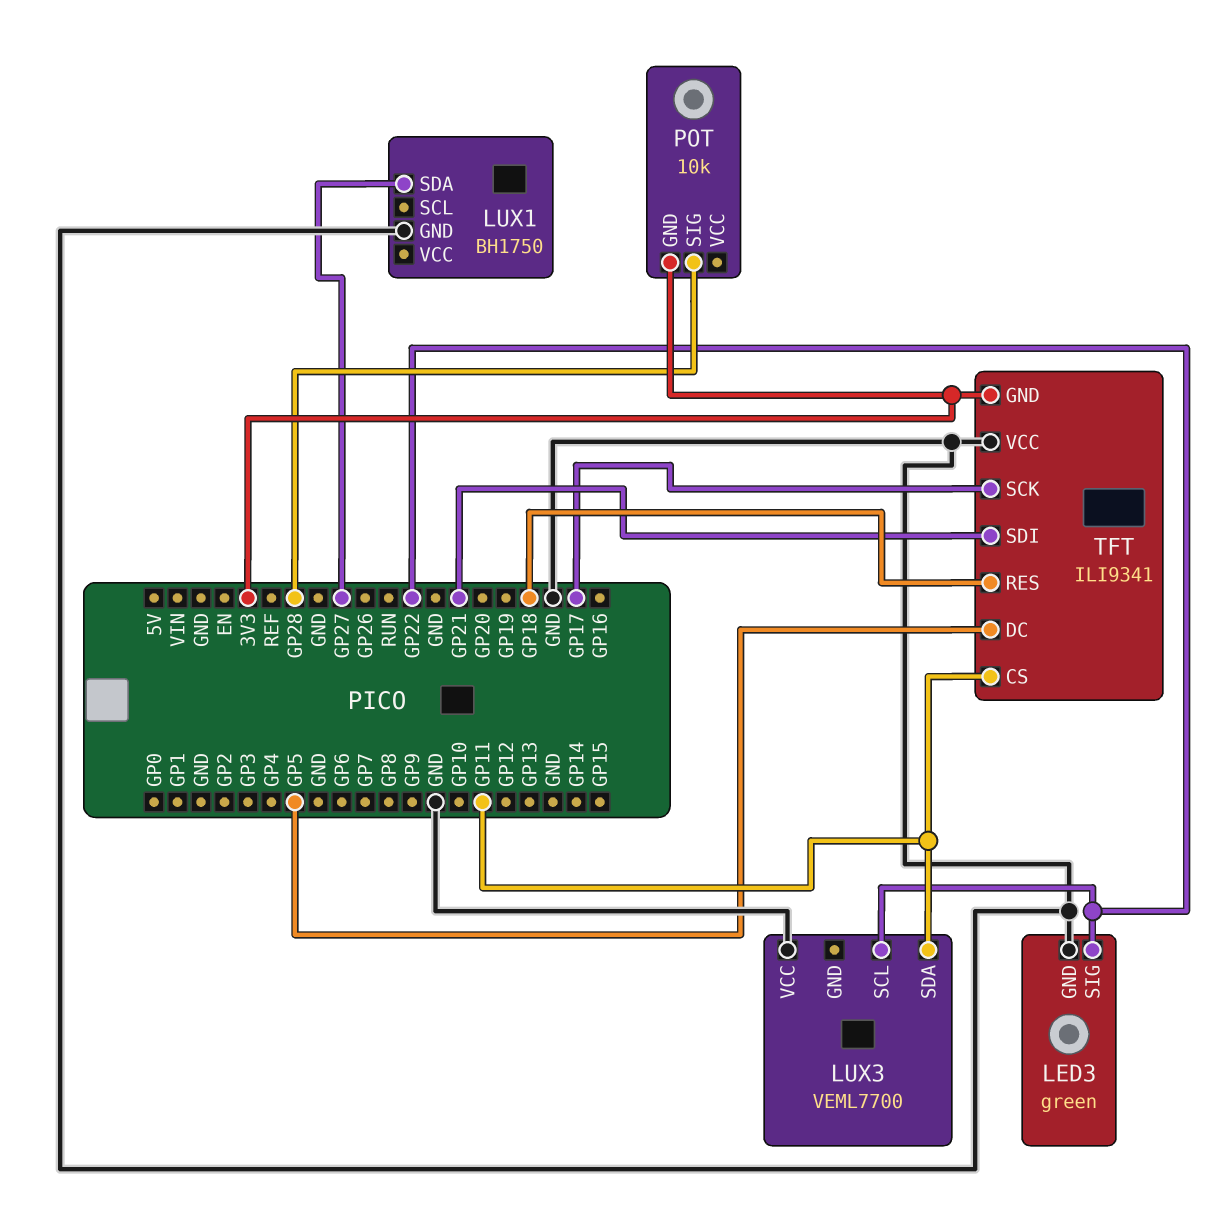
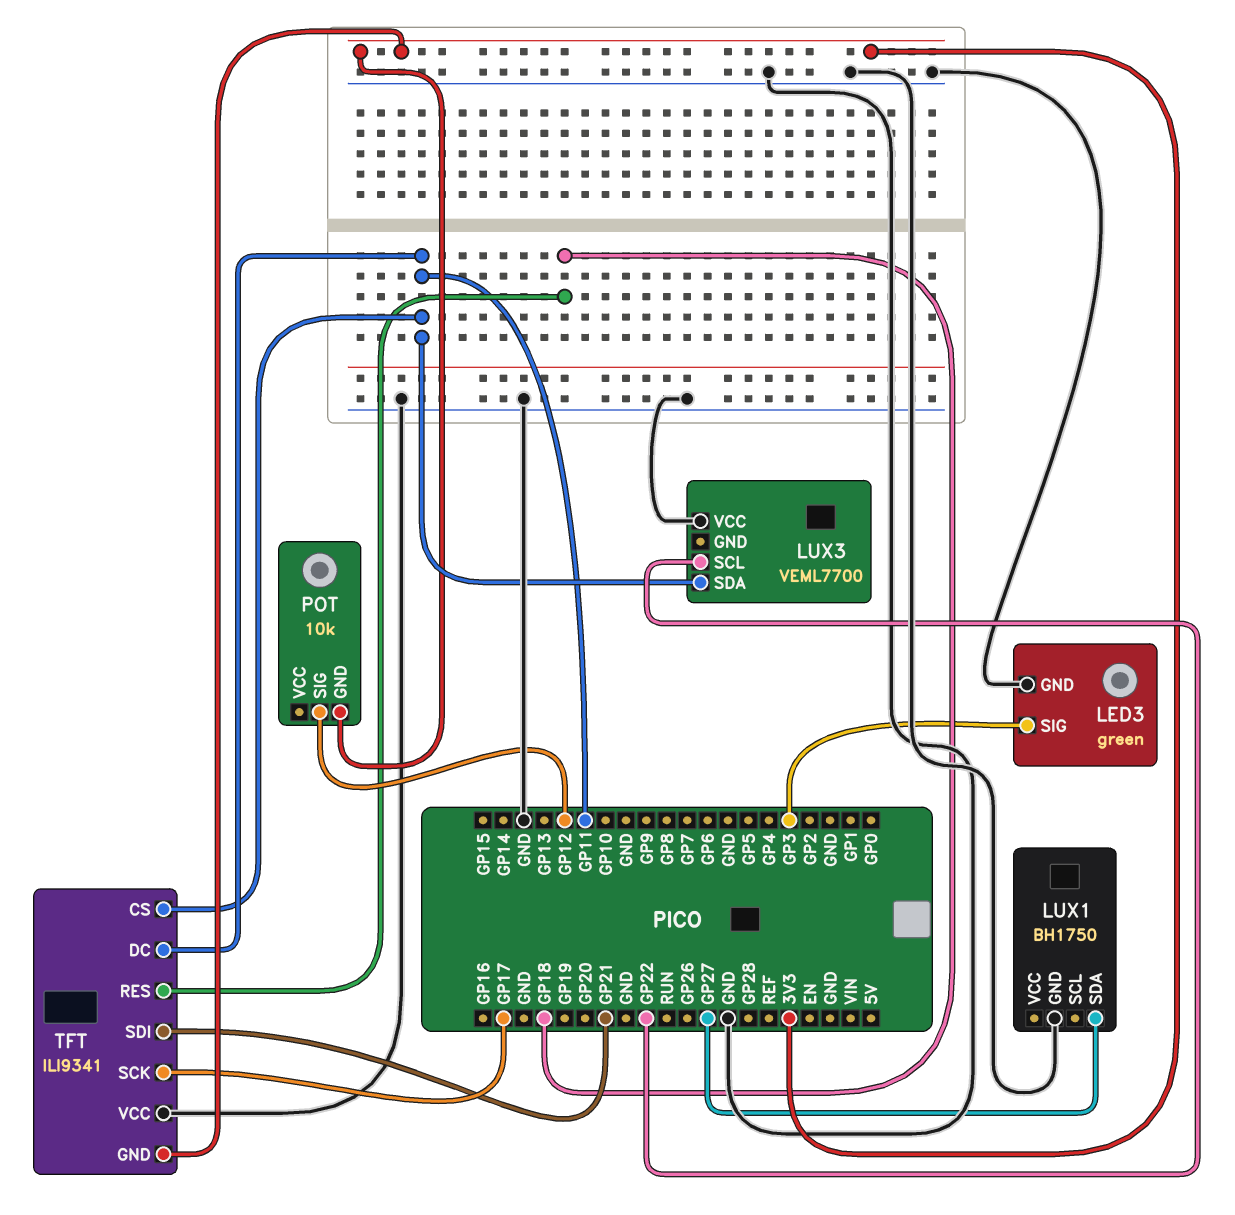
LED3 pin SIG: GP22 -> GP3
POT pin SIG: GP28 -> GP12
TFT pin DC: GP5 -> GP11

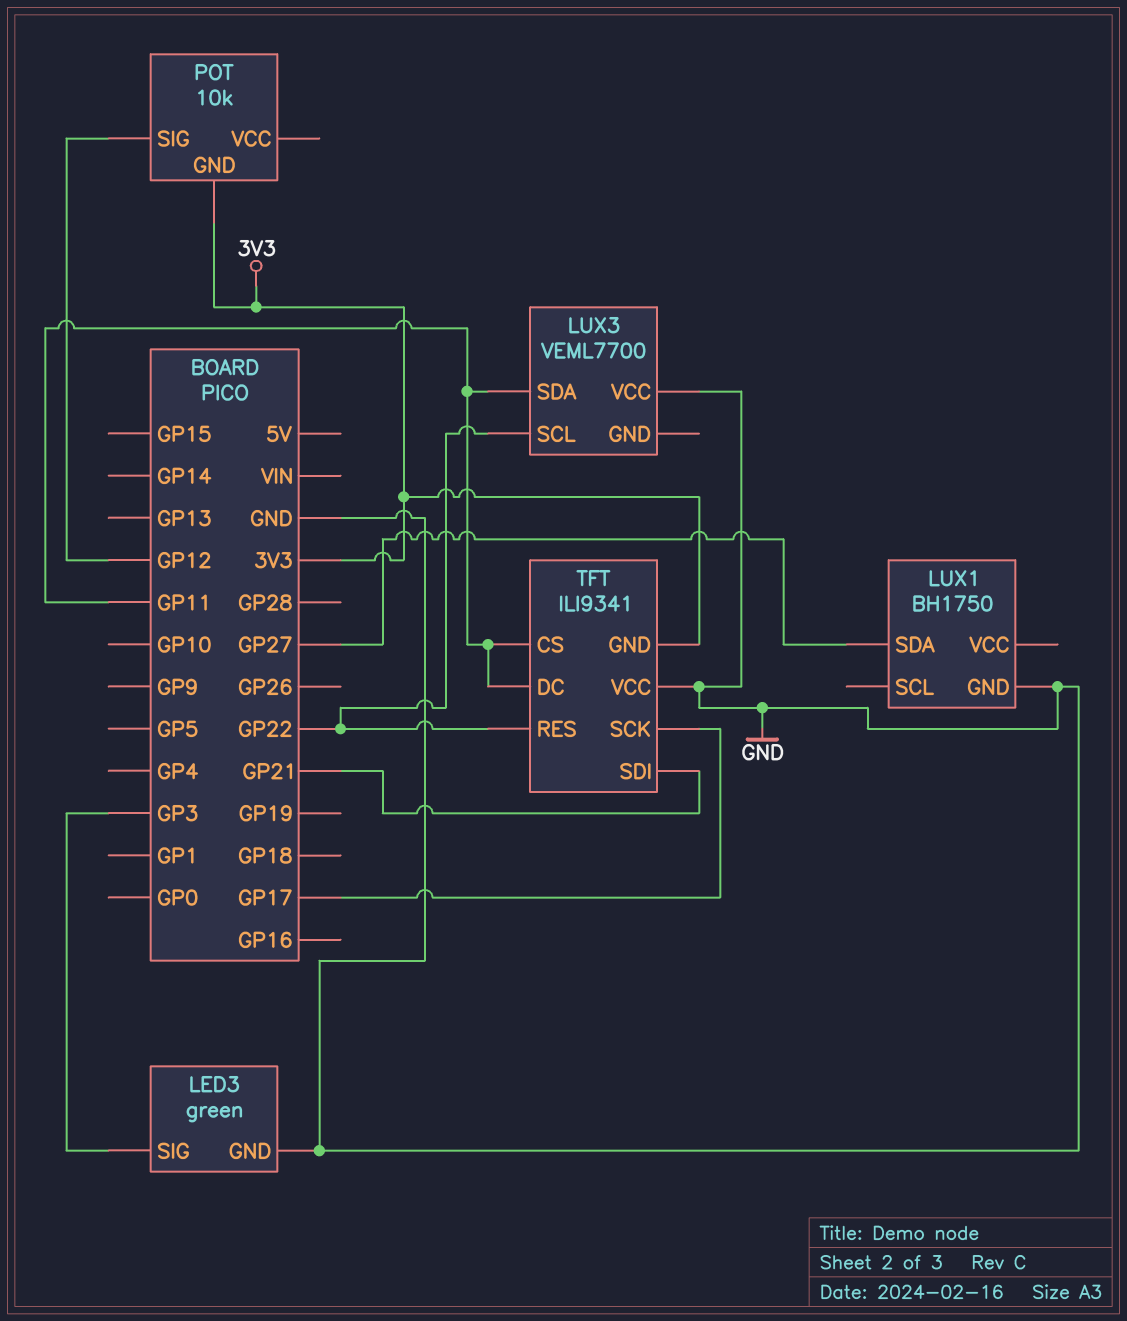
TFT pin RES: GP18 -> GP22

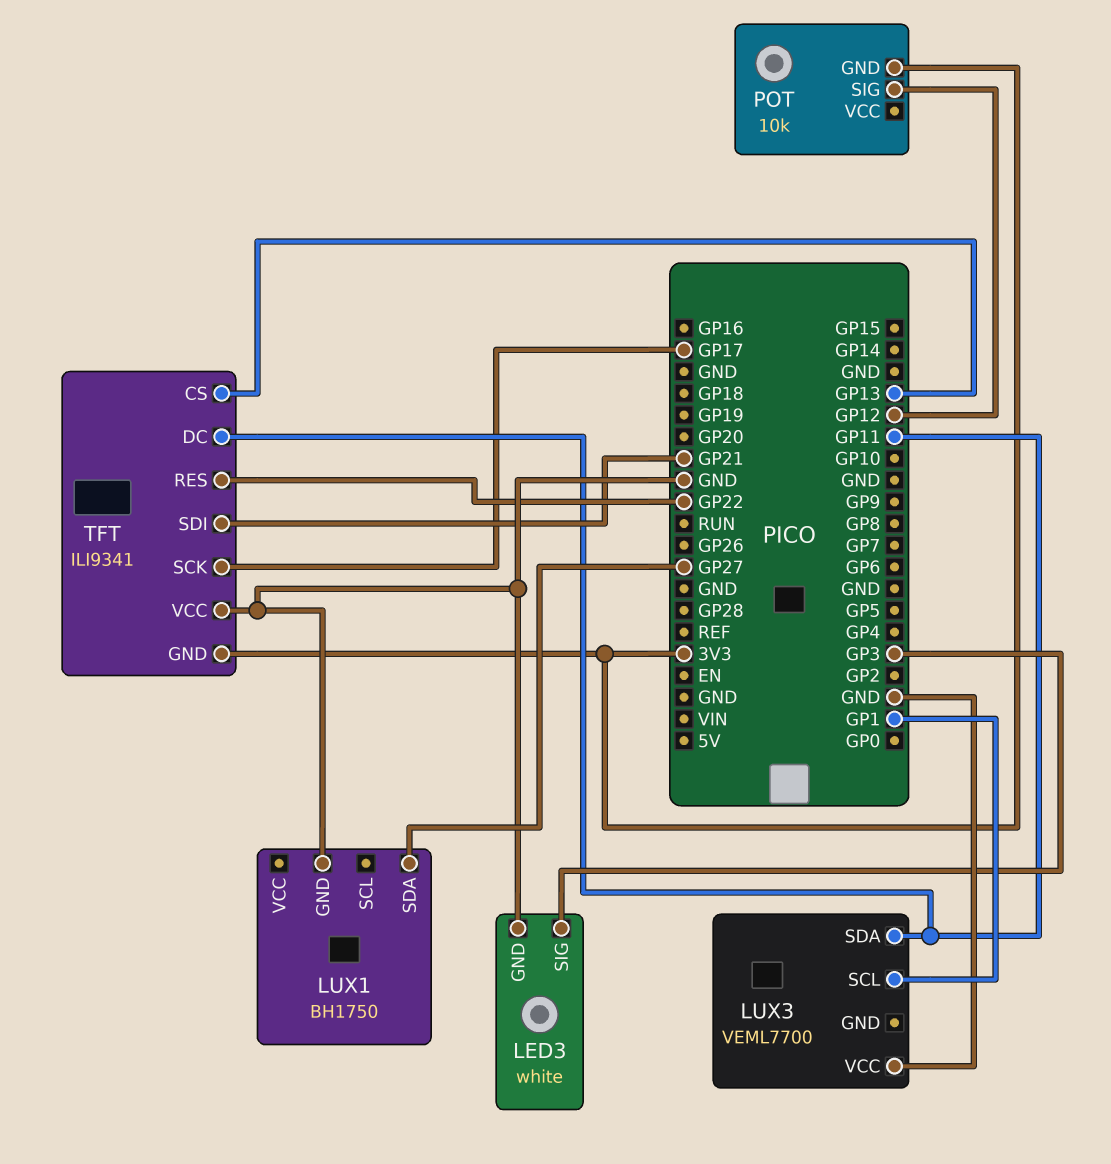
LED3: green -> white
LUX3 pin SCL: GP22 -> GP1
TFT pin CS: GP11 -> GP13

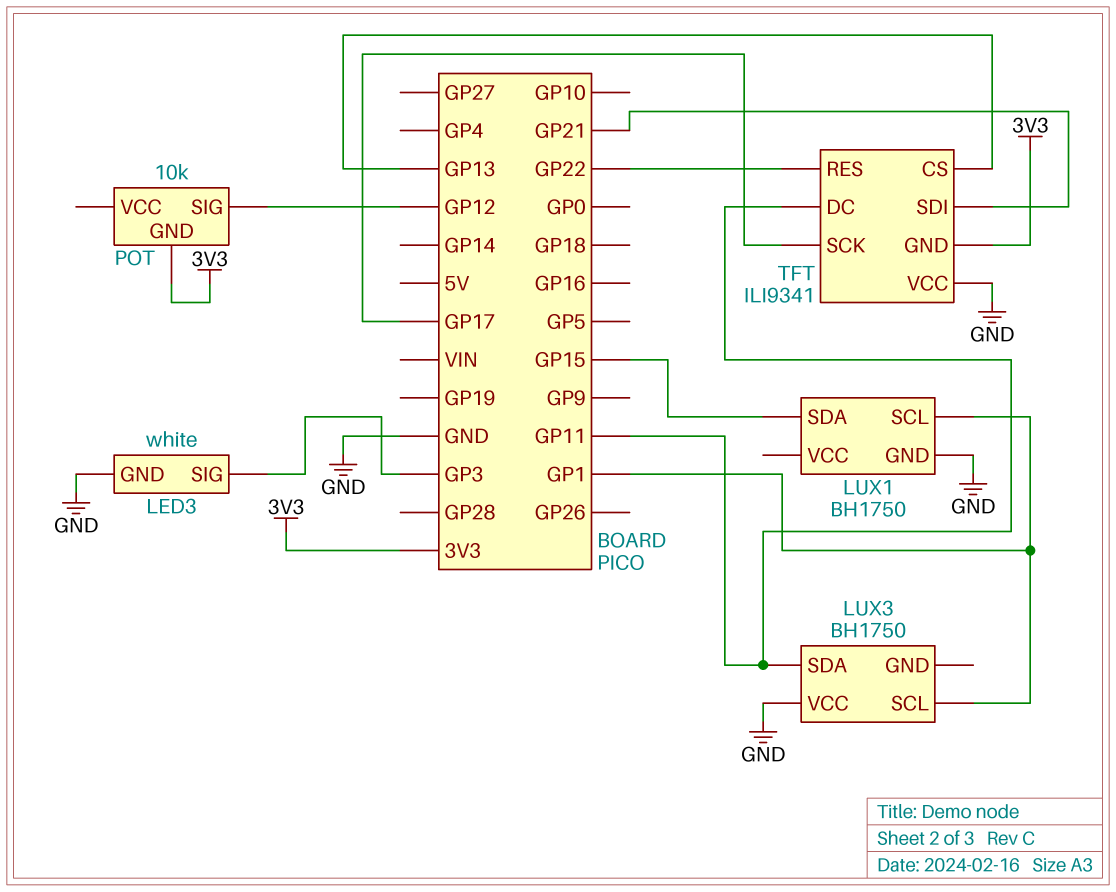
LUX1 pin SCL: none -> GP1
LUX1 pin SDA: GP27 -> GP15
LUX3: VEML7700 -> BH1750

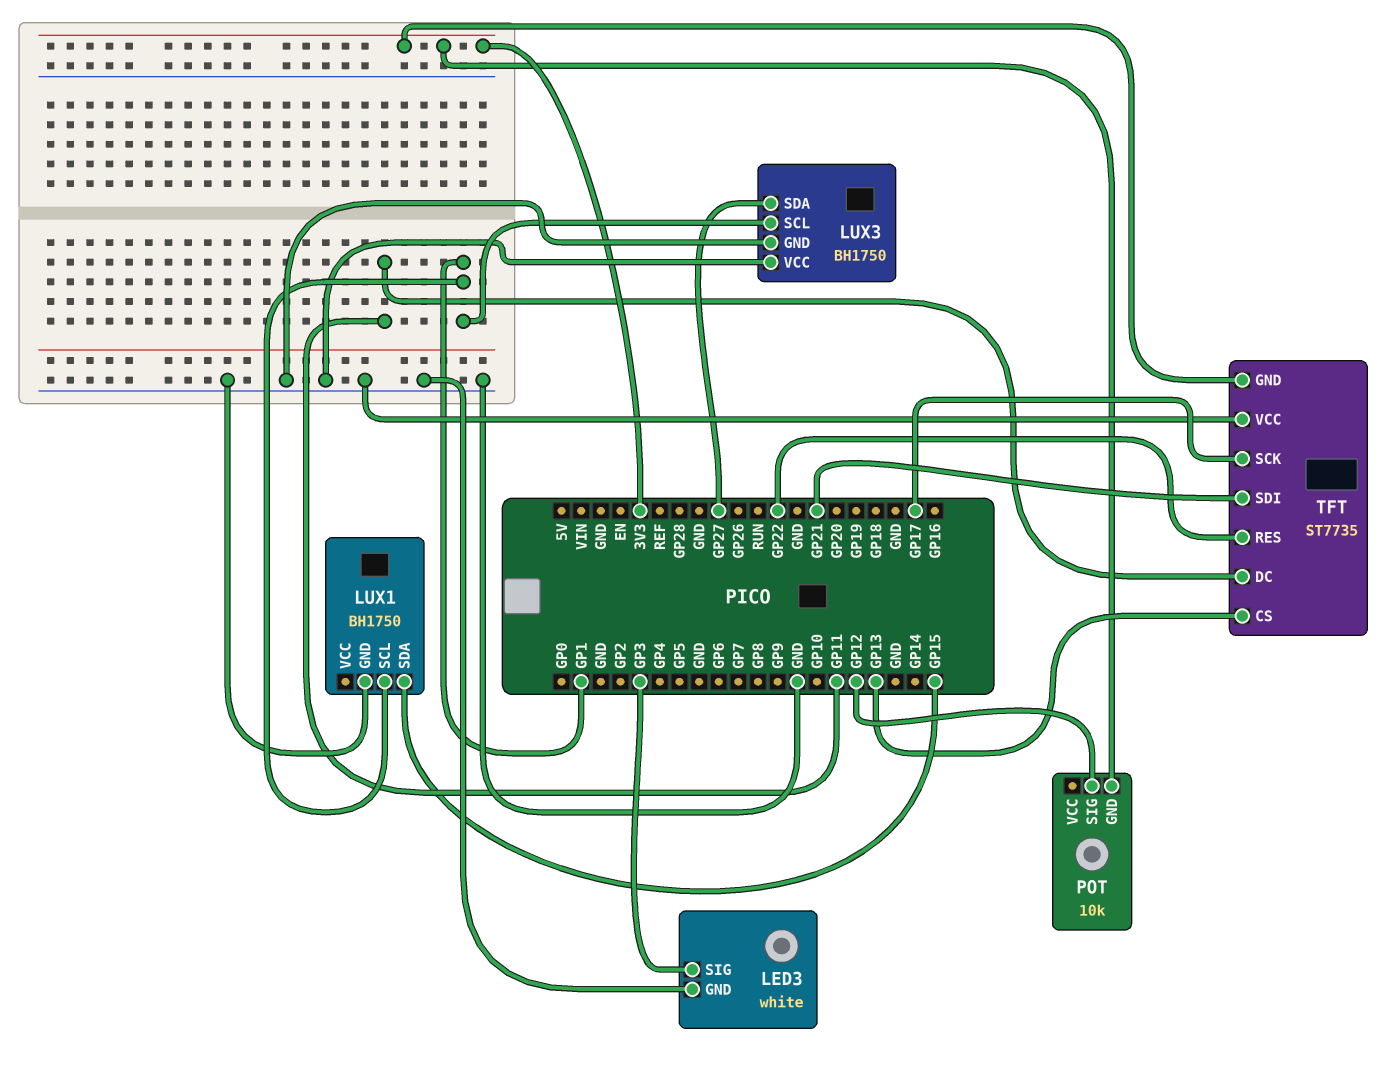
LUX3 pin GND: none -> GND
LUX3 pin SDA: GP11 -> GP27
TFT: ILI9341 -> ST7735

